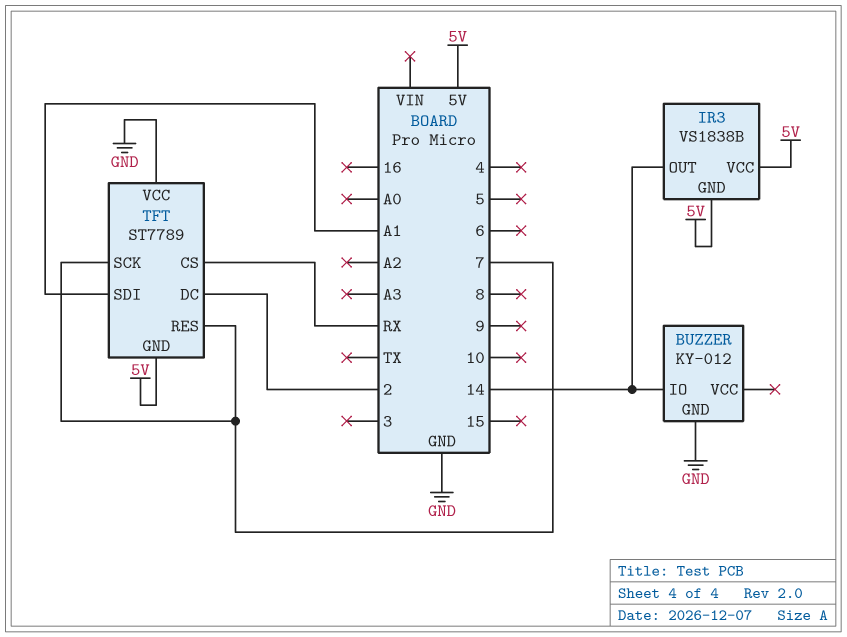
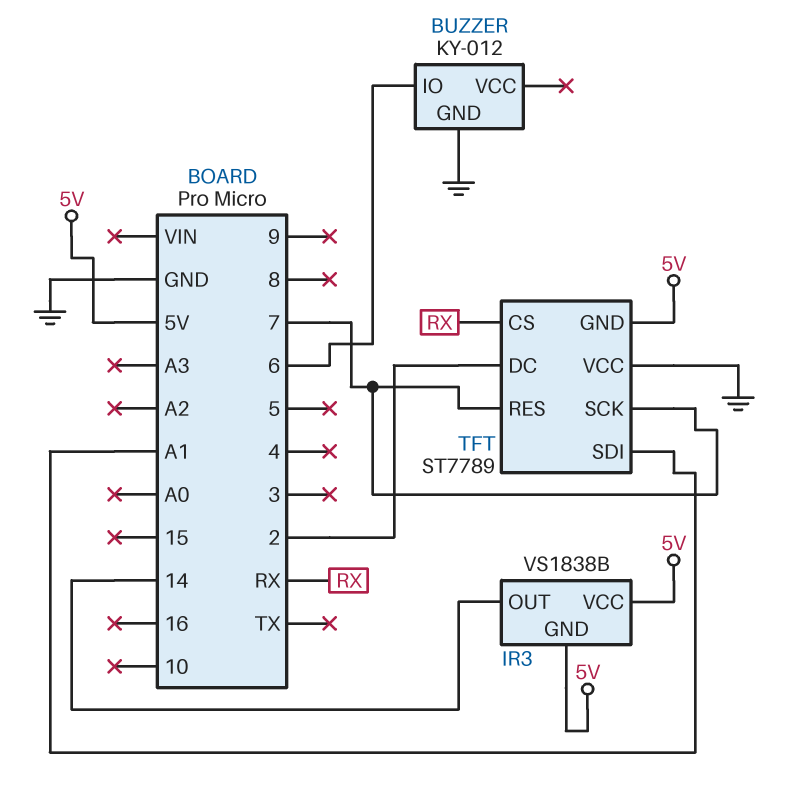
BUZZER pin IO: 14 -> 6

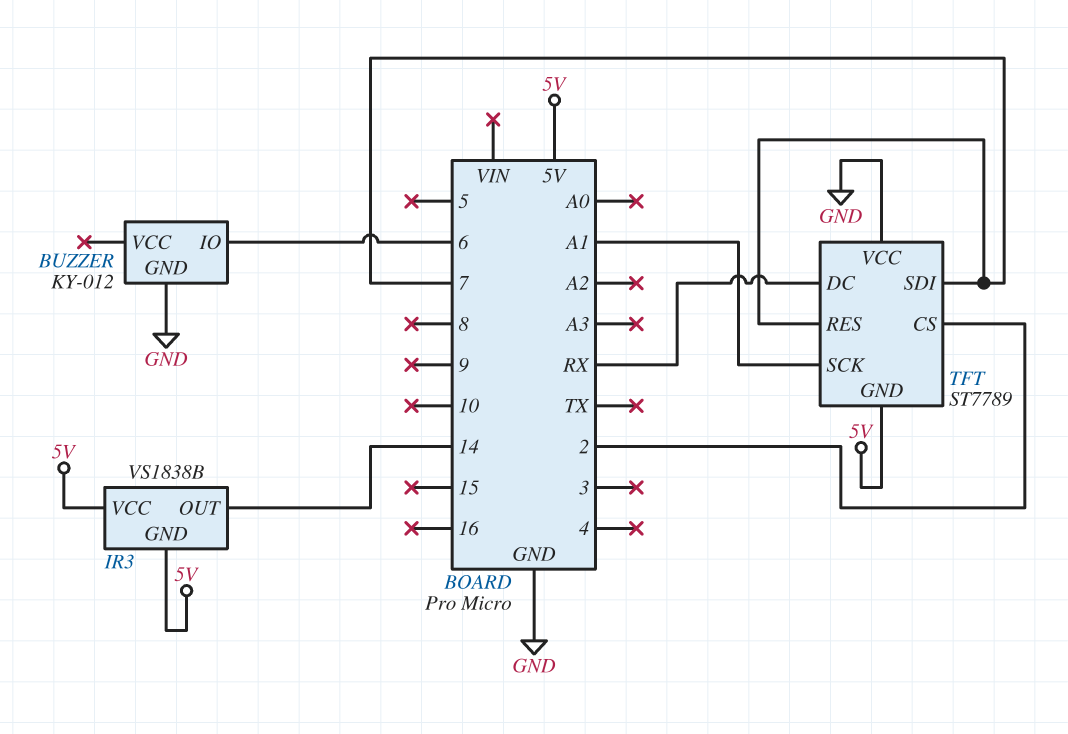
TFT pin CS: RX -> 2
TFT pin DC: 2 -> RX
TFT pin SCK: 7 -> A1
TFT pin SDI: A1 -> 7

